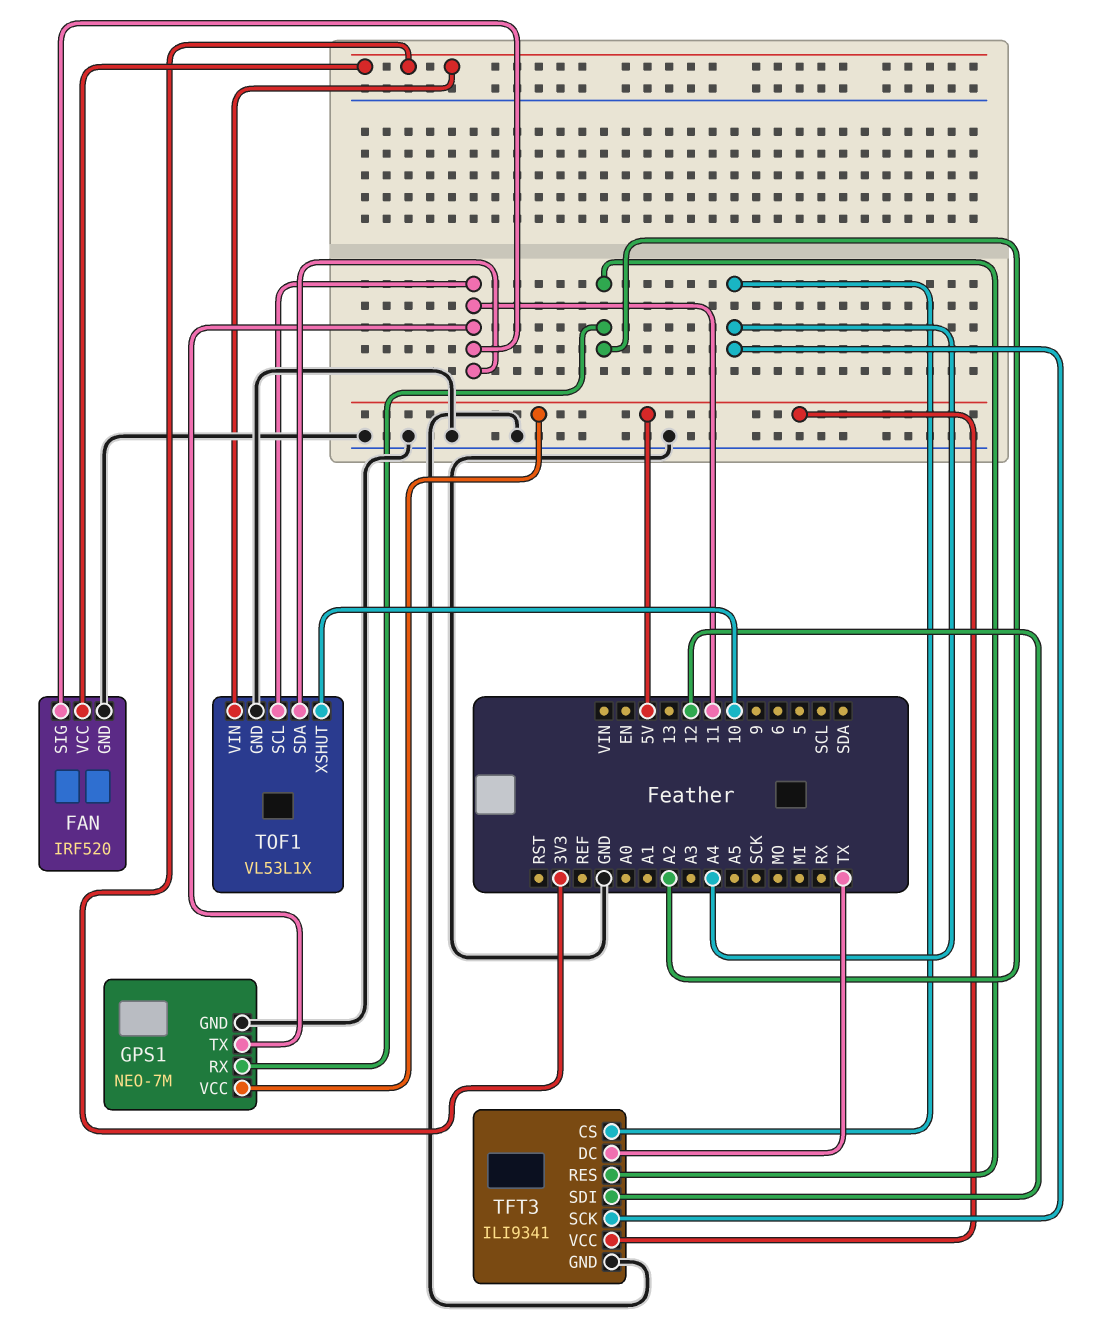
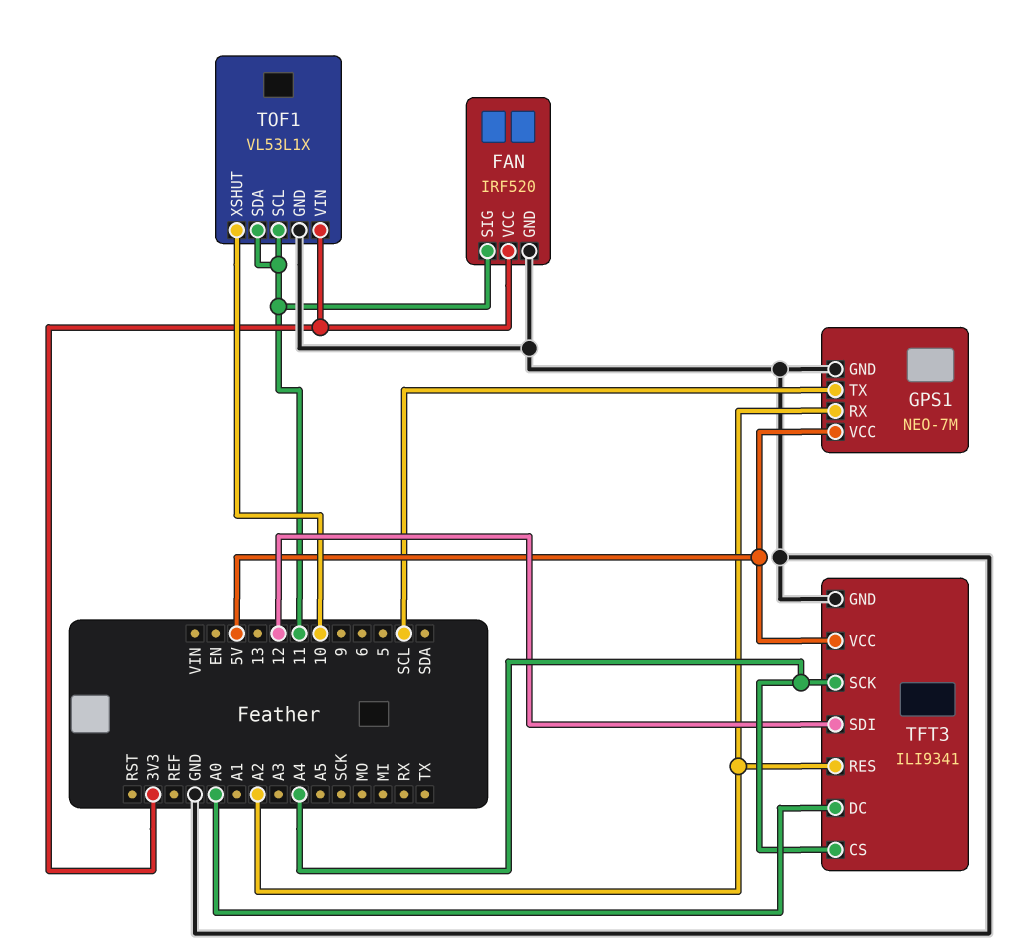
GPS1 pin TX: 11 -> SCL
TFT3 pin DC: TX -> A0

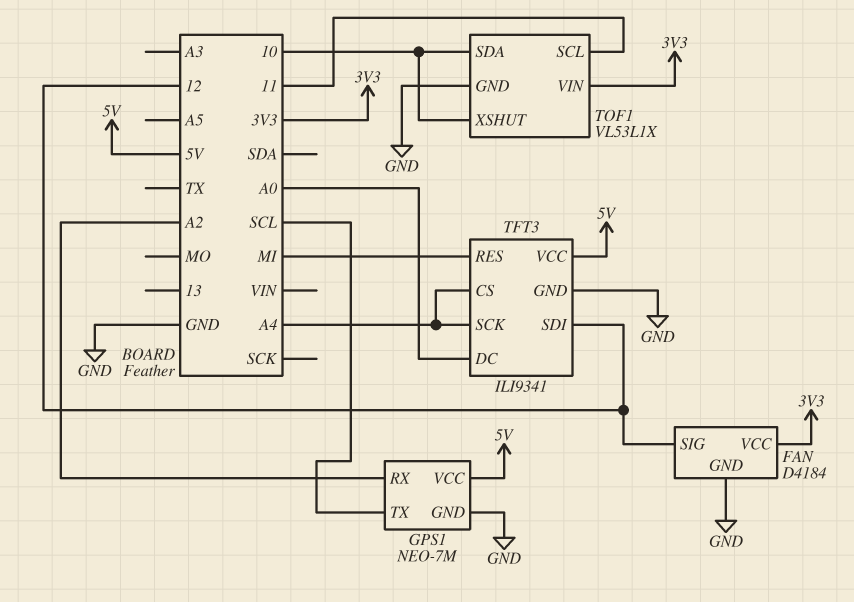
FAN: IRF520 -> D4184
FAN pin SIG: 11 -> 12
TFT3 pin RES: A2 -> MI
TOF1 pin SDA: 11 -> 10

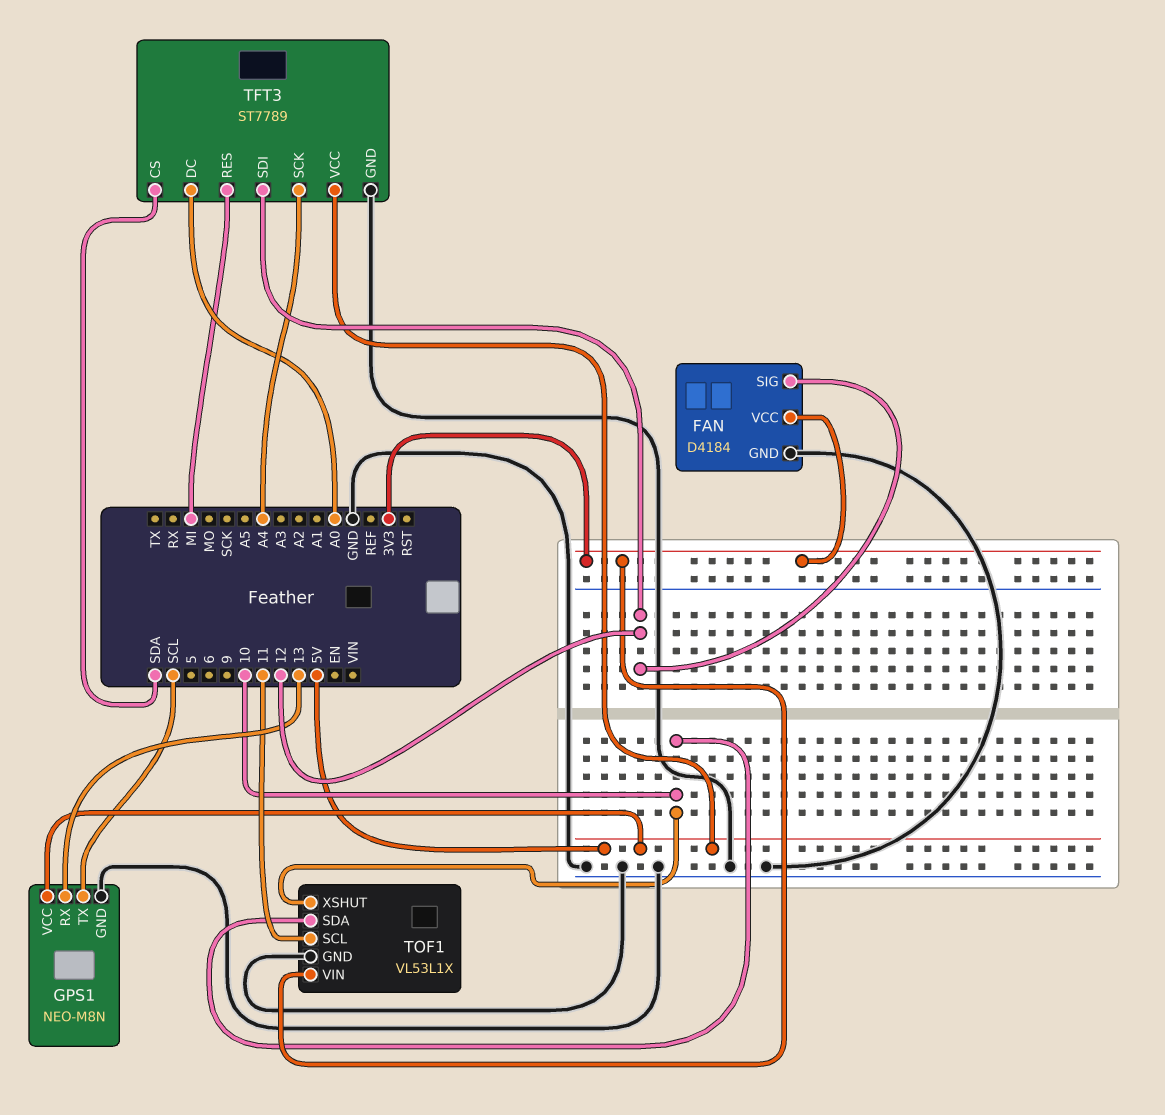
GPS1: NEO-7M -> NEO-M8N
GPS1 pin RX: A2 -> 13
TFT3: ILI9341 -> ST7789
TFT3 pin CS: A4 -> SDA

